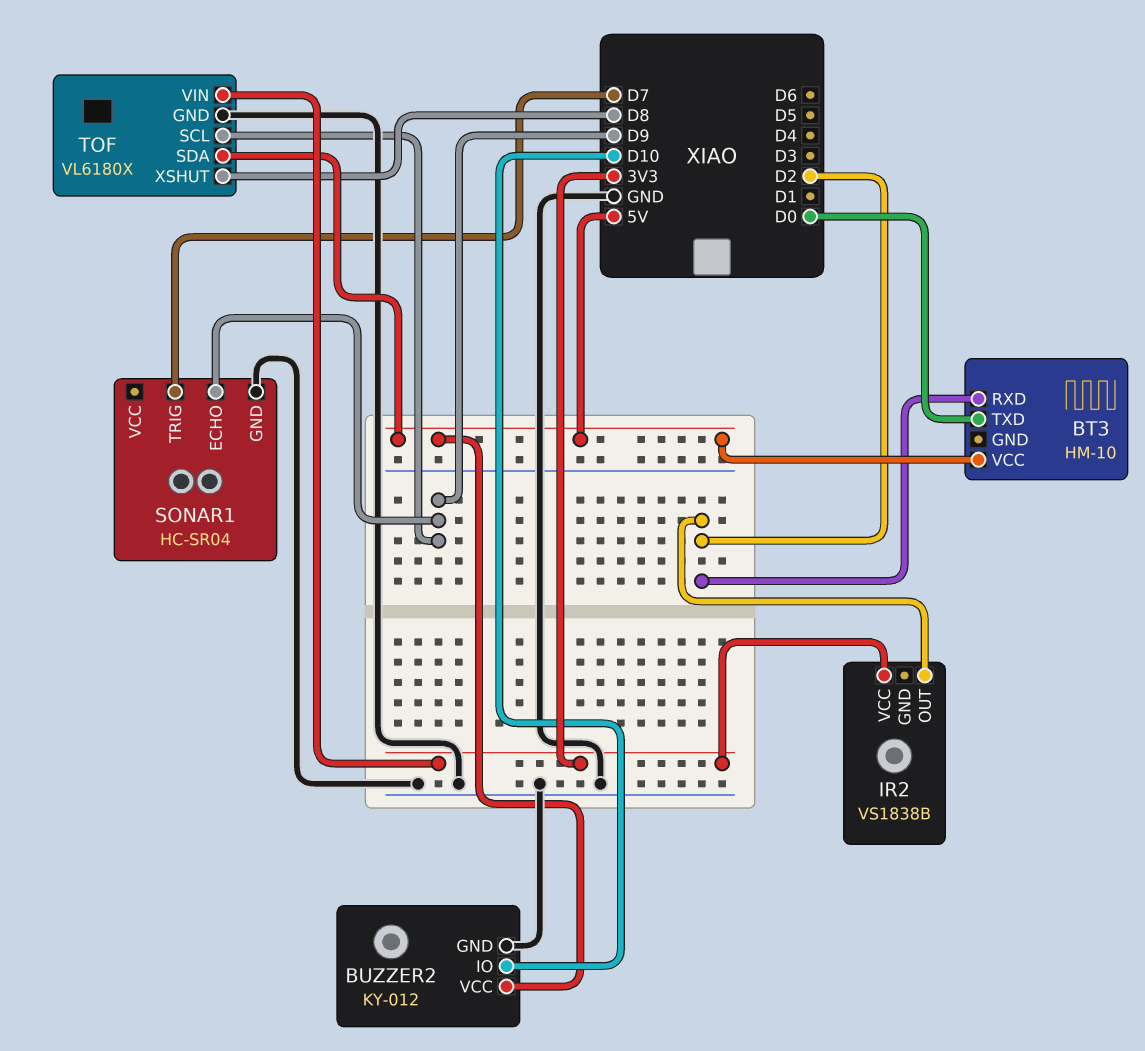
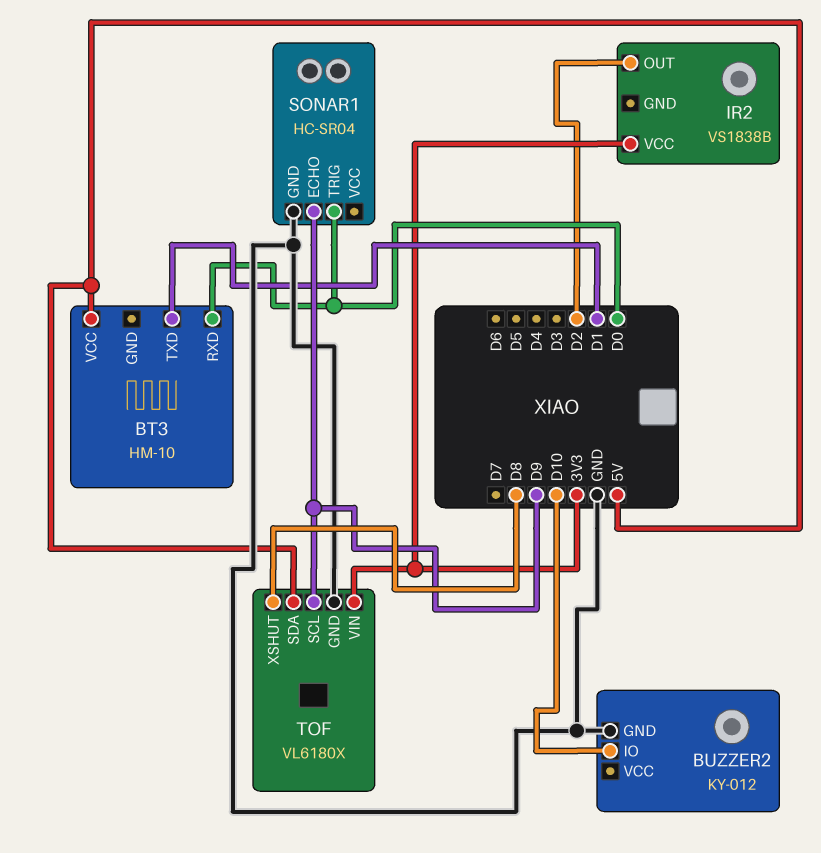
BT3 pin RXD: D2 -> D0
BT3 pin TXD: D0 -> D1
BUZZER2 pin VCC: 5V -> none
SONAR1 pin TRIG: D7 -> D0

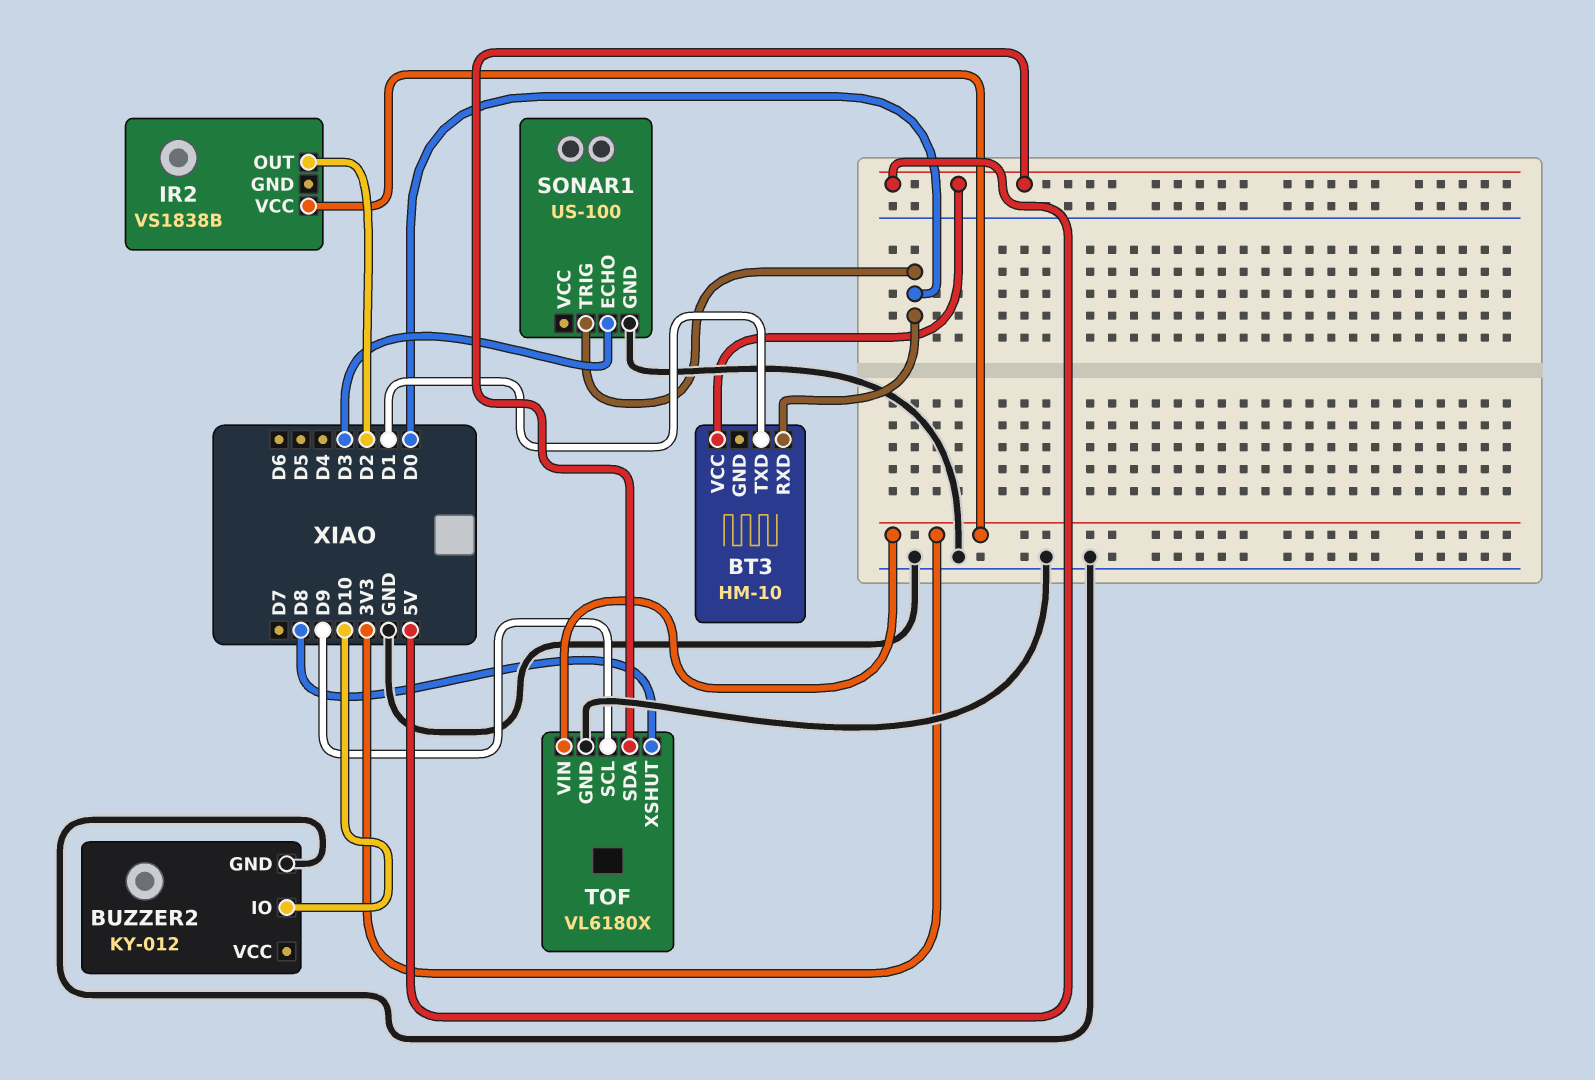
SONAR1: HC-SR04 -> US-100
SONAR1 pin ECHO: D9 -> D3

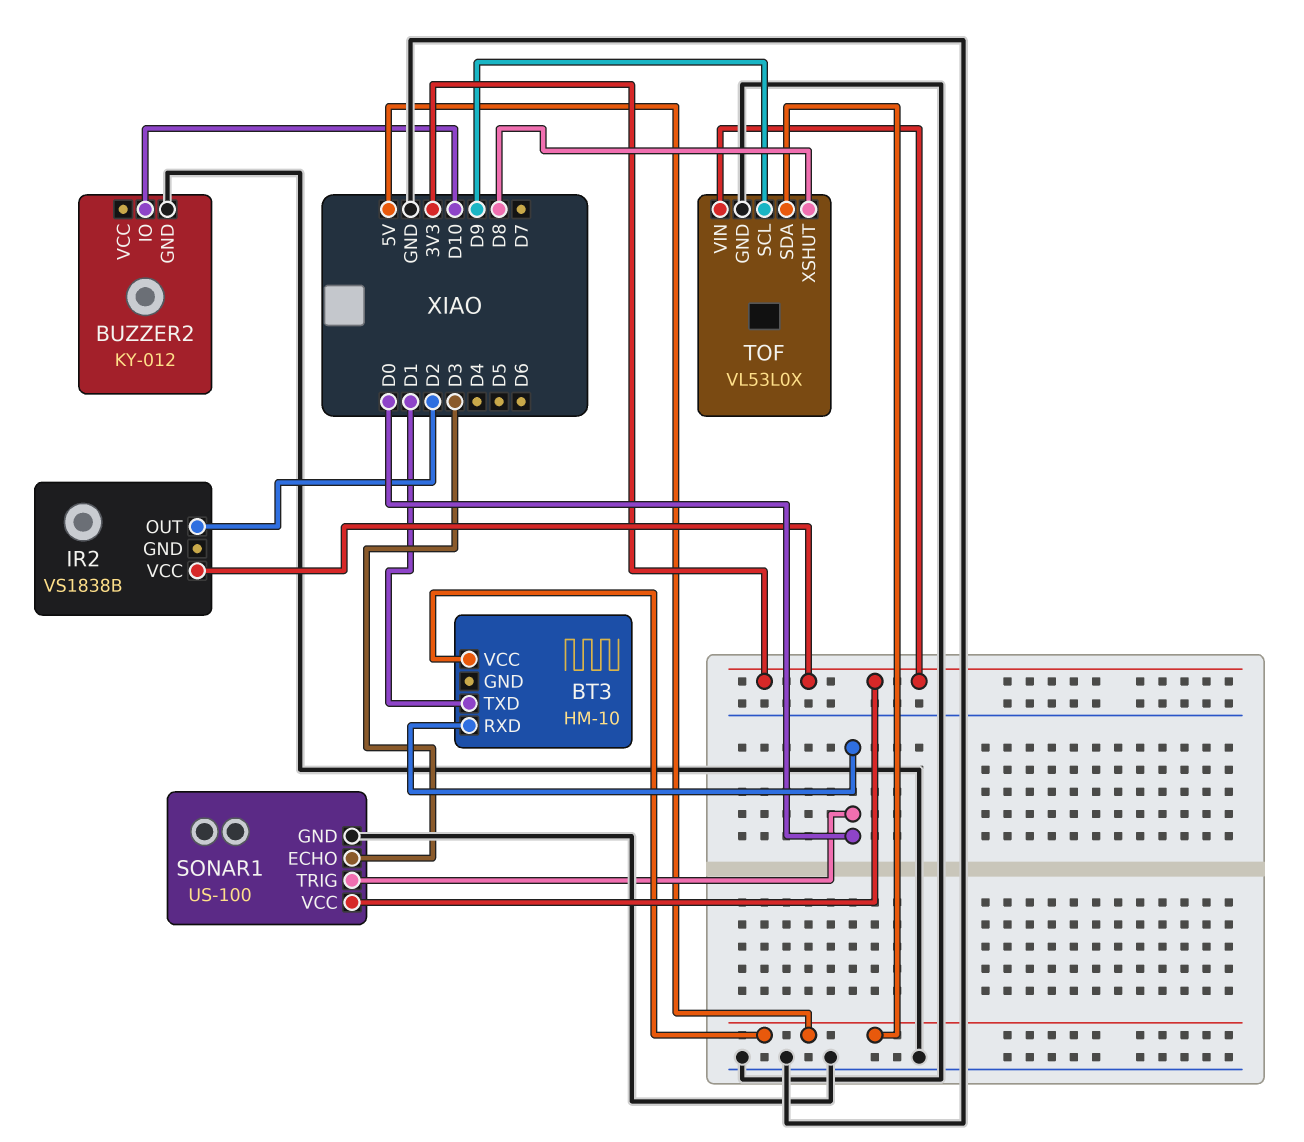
SONAR1 pin VCC: none -> 3V3
TOF: VL6180X -> VL53L0X

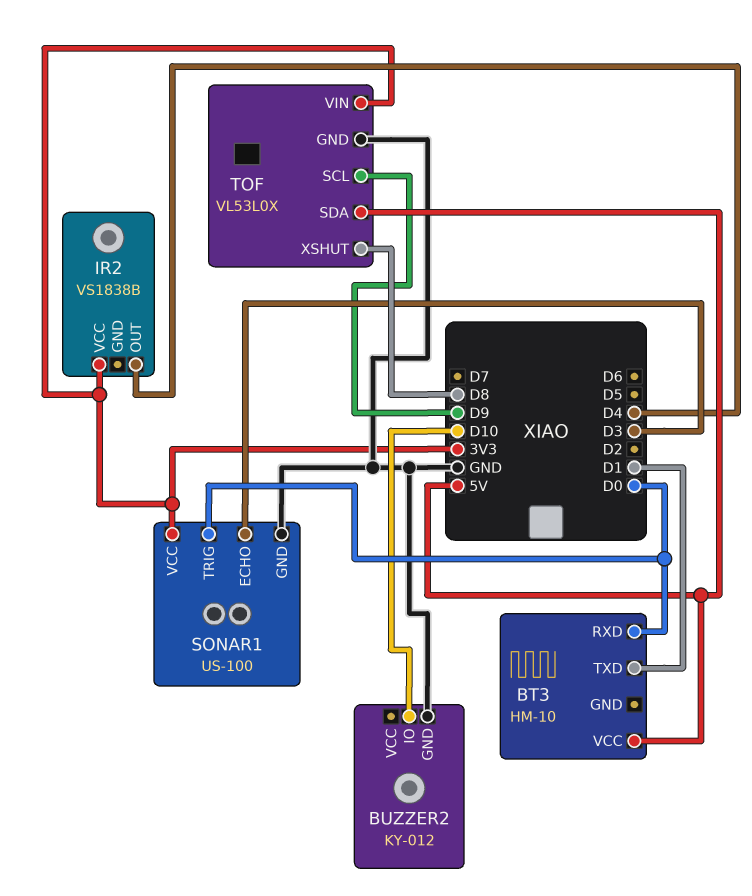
IR2 pin OUT: D2 -> D4

